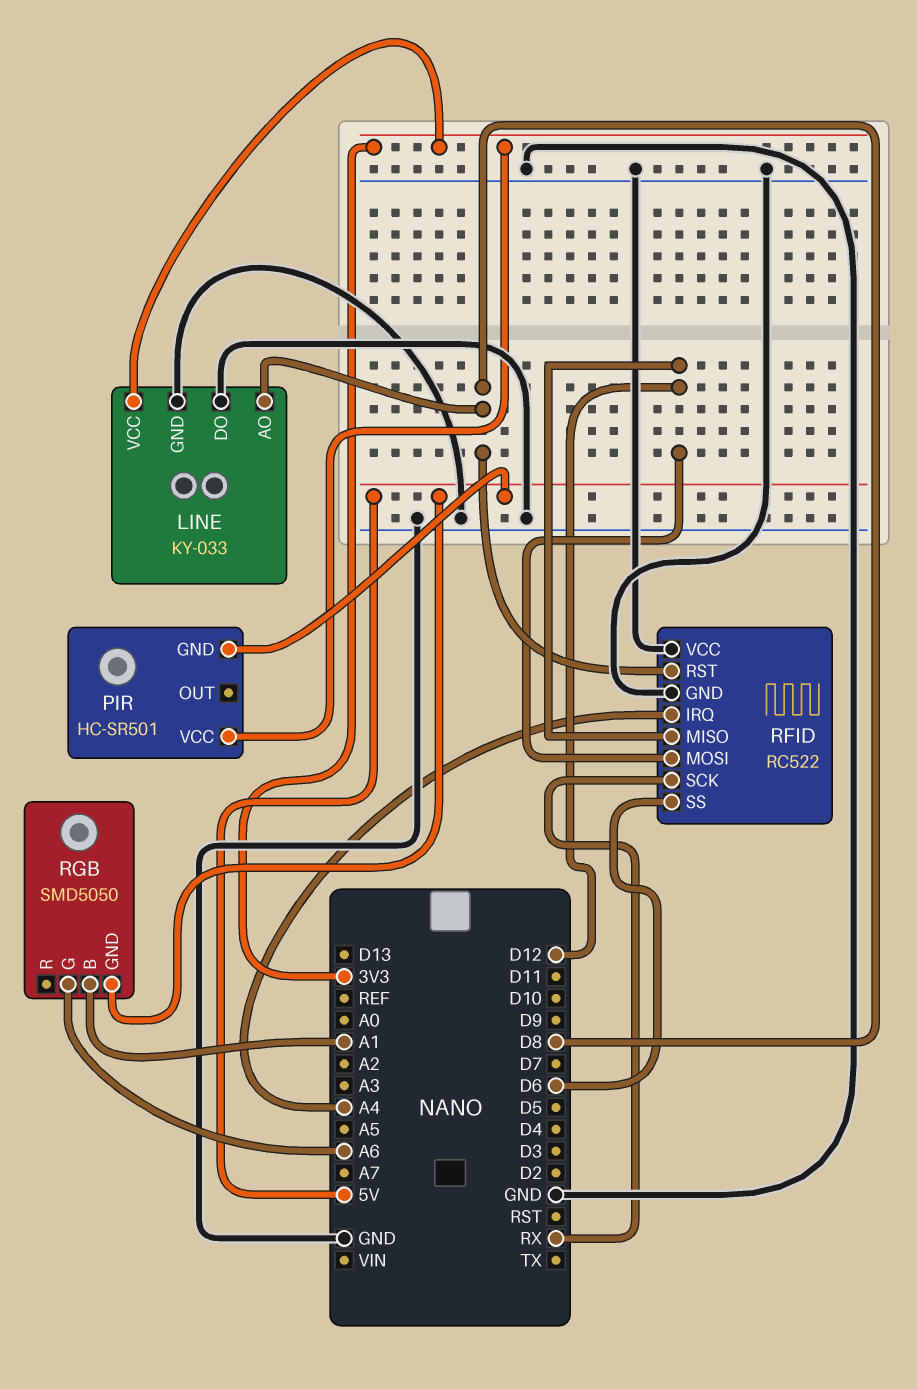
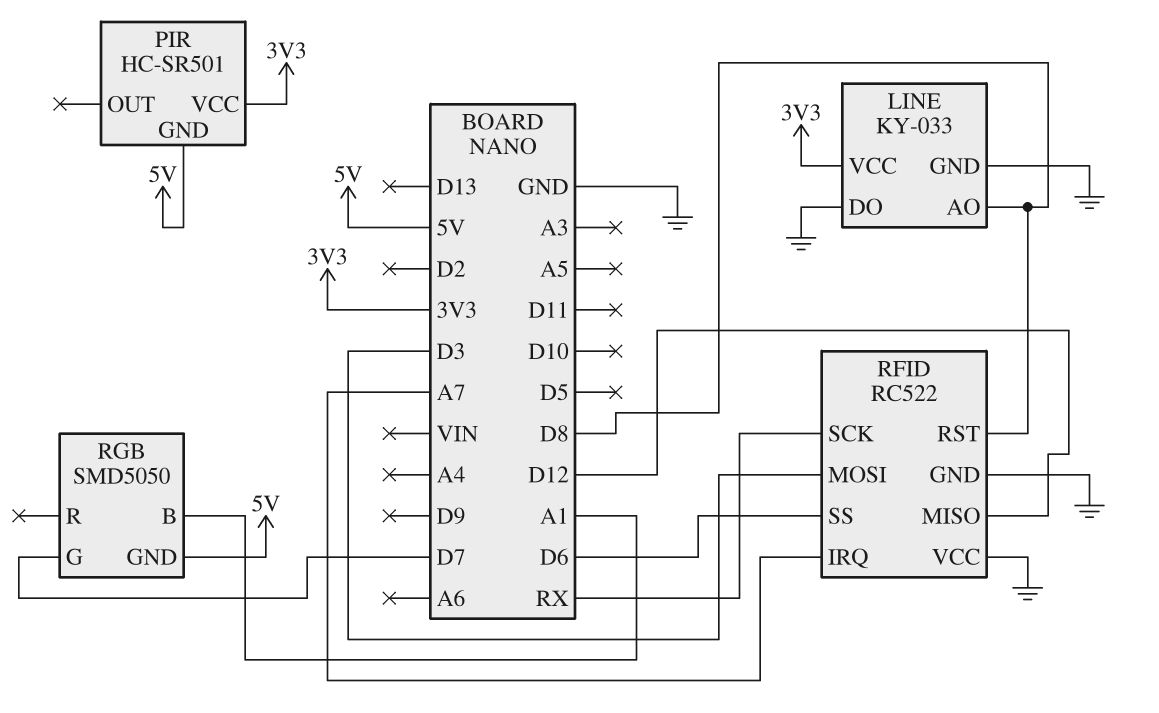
RFID pin IRQ: A4 -> A7
RFID pin MOSI: D12 -> D3
RGB pin G: A6 -> D7

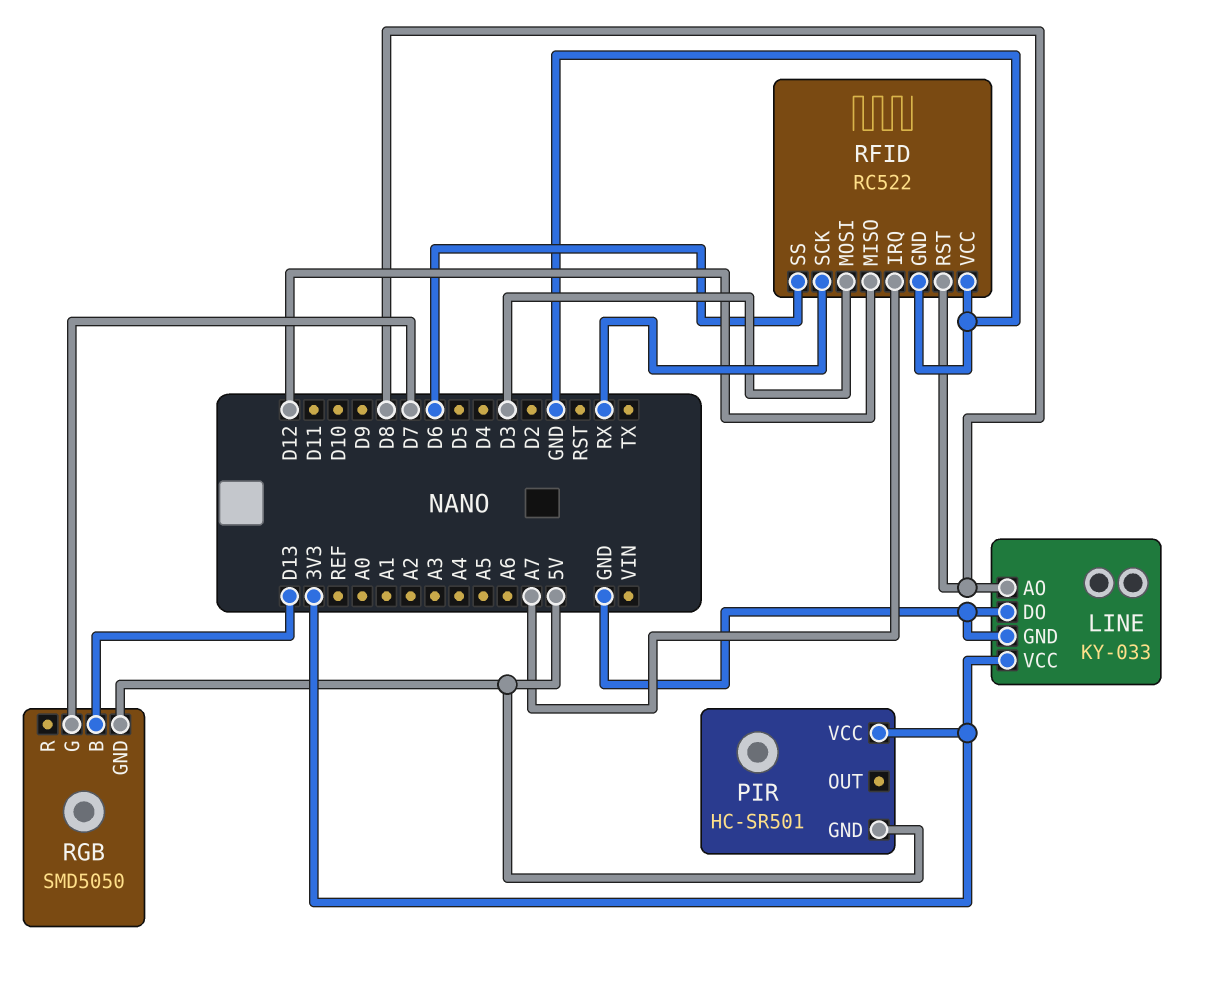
RGB pin B: A1 -> D13

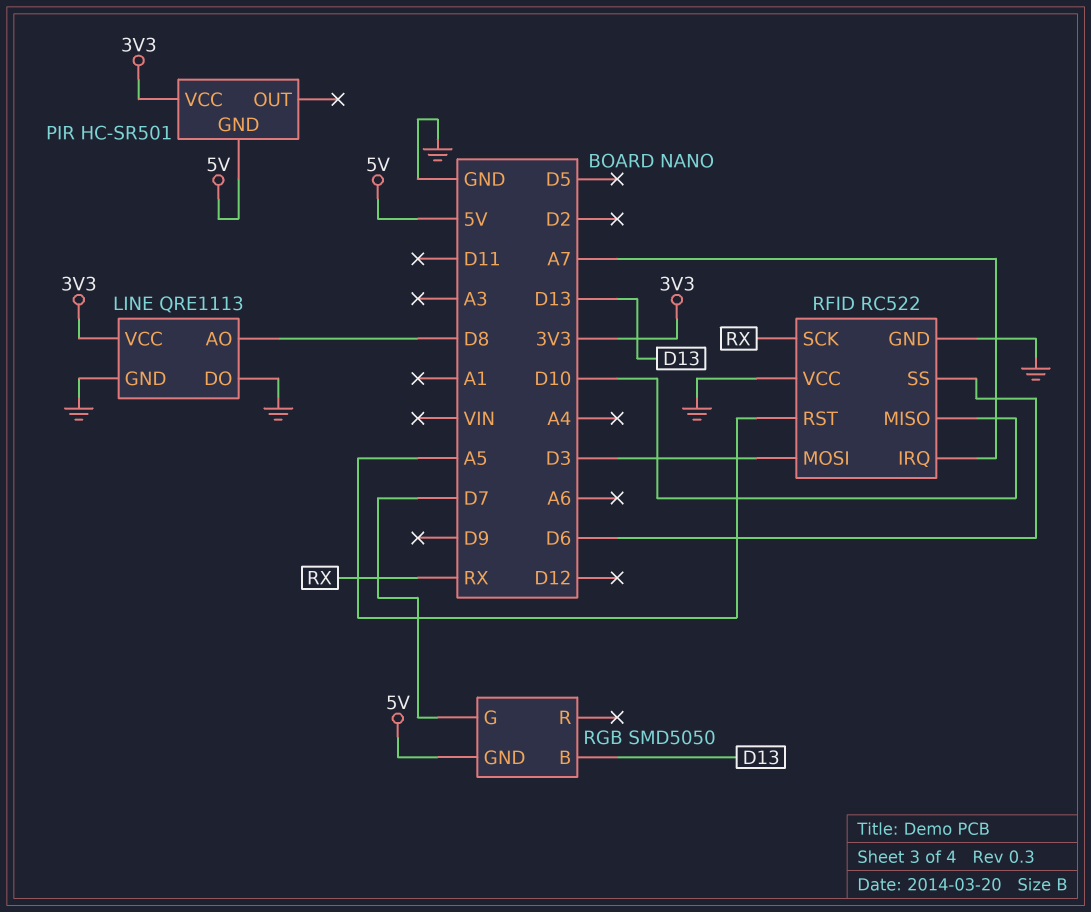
LINE: KY-033 -> QRE1113
RFID pin MISO: D12 -> D10
RFID pin RST: D8 -> A5

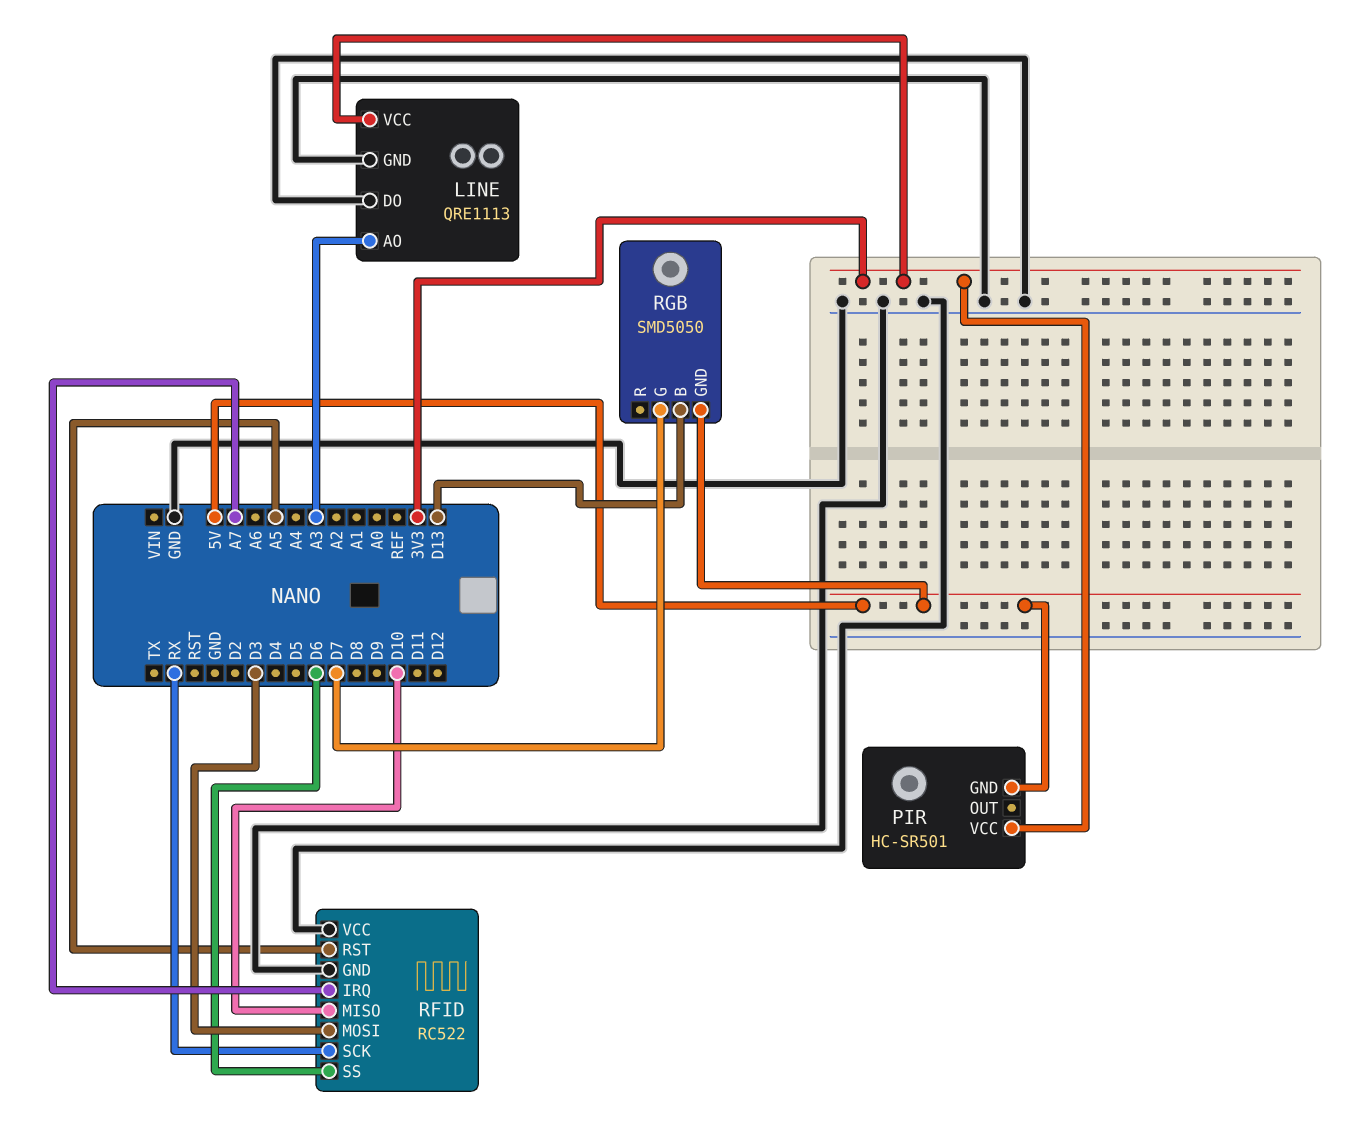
LINE pin AO: D8 -> A3

